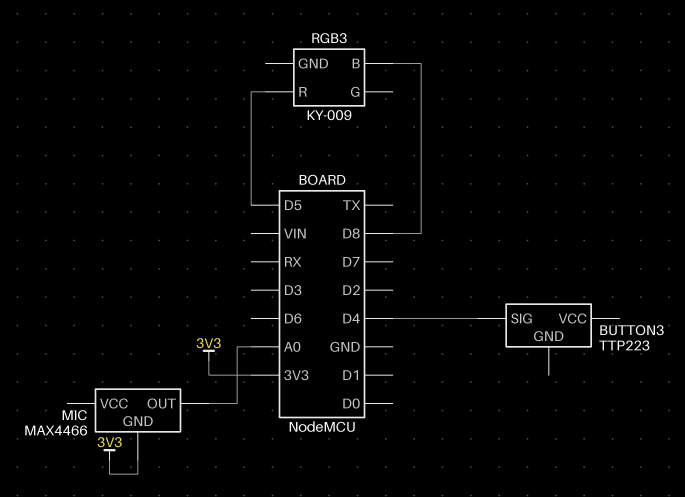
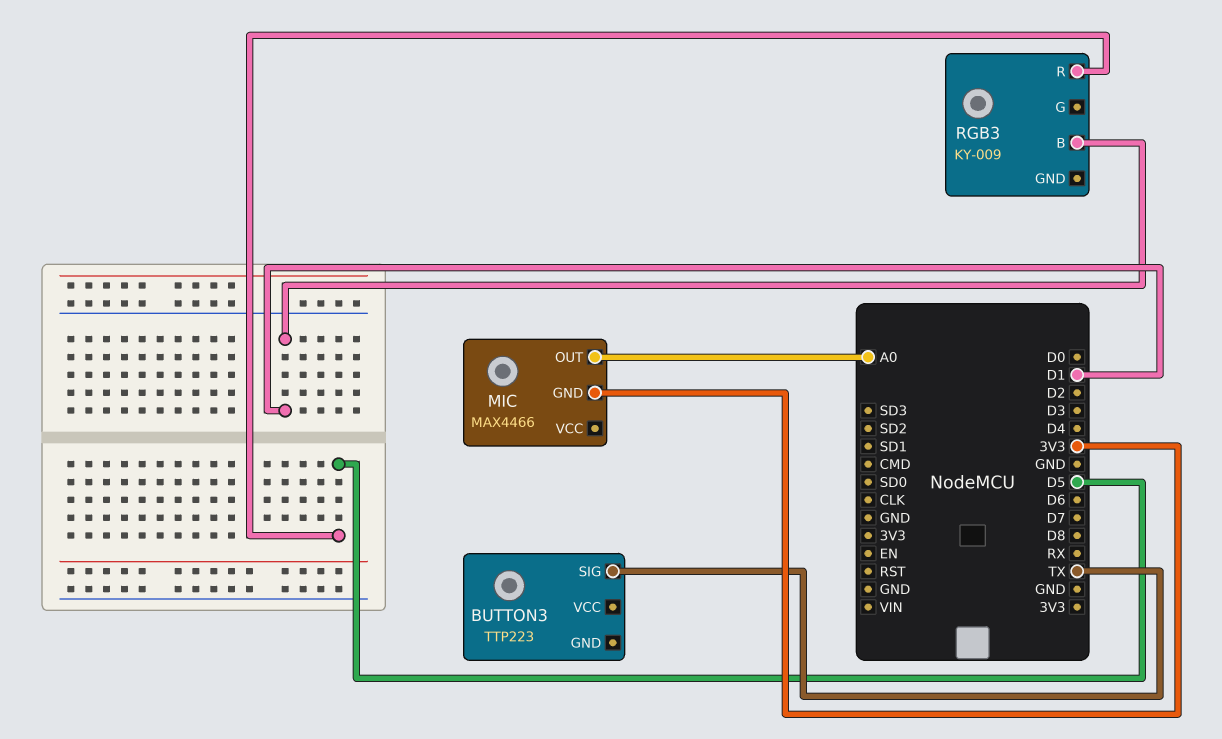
BUTTON3 pin SIG: D4 -> TX
RGB3 pin B: D8 -> D1

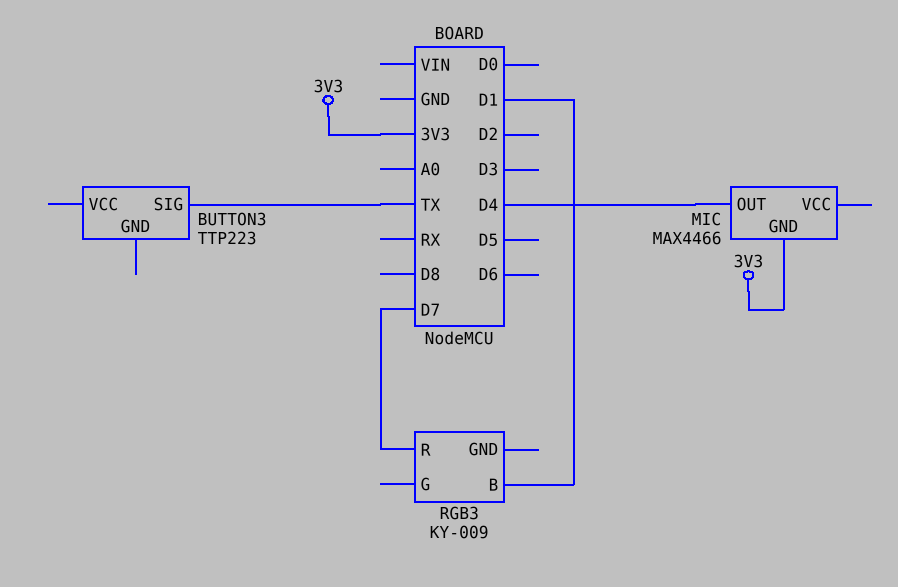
MIC pin OUT: A0 -> D4
RGB3 pin R: D5 -> D7

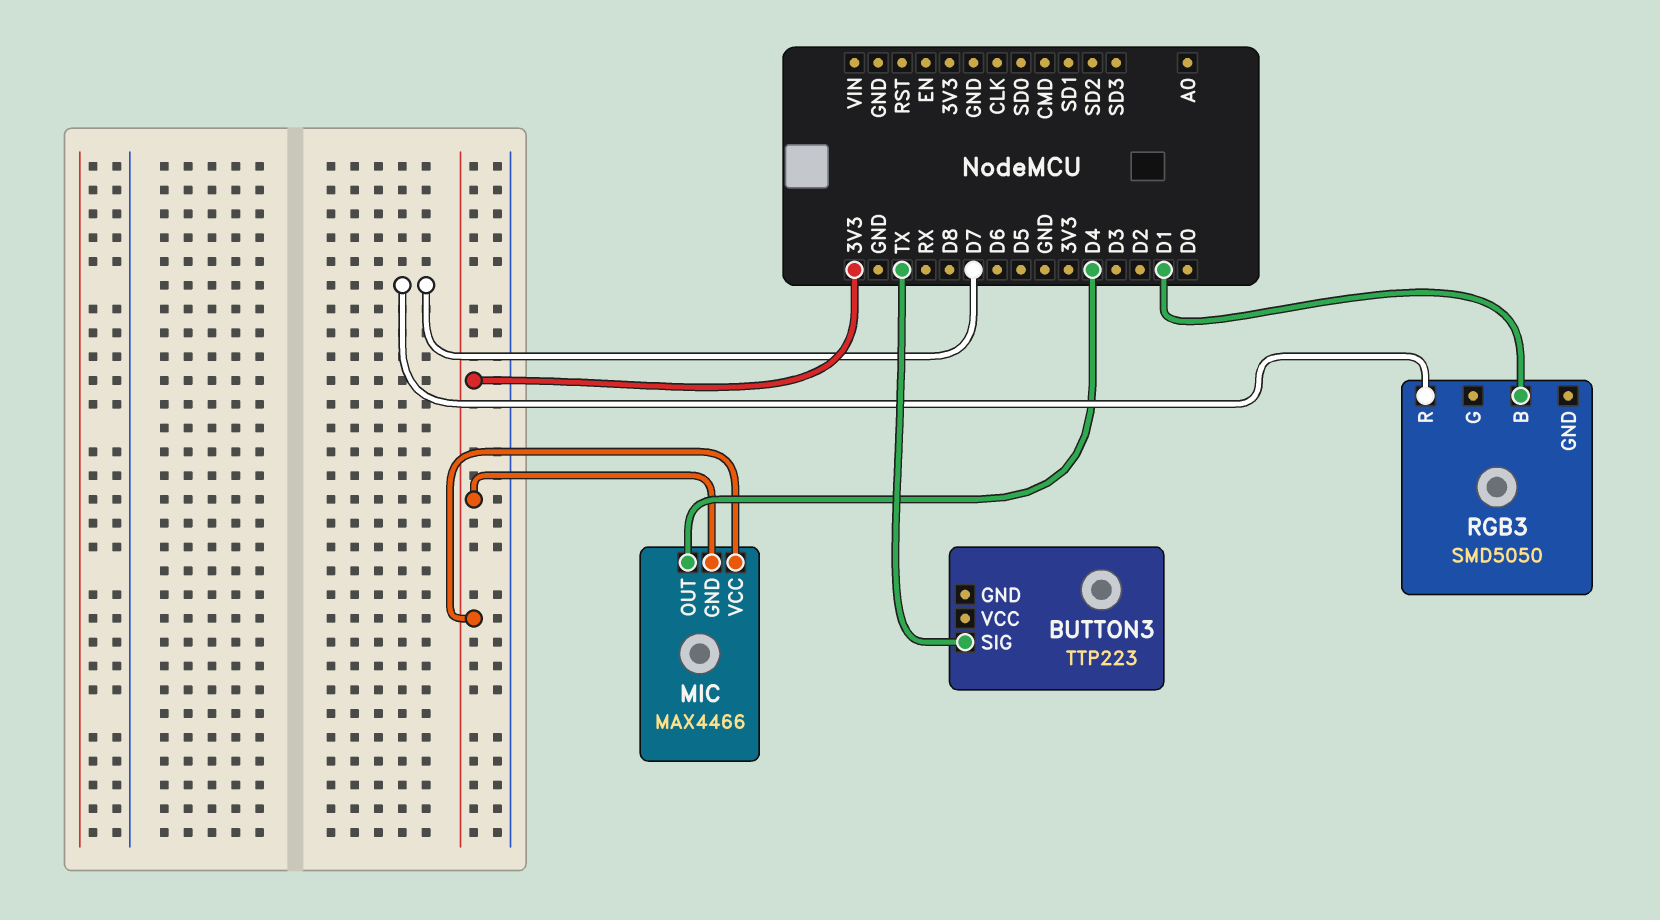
MIC pin VCC: none -> 3V3
RGB3: KY-009 -> SMD5050

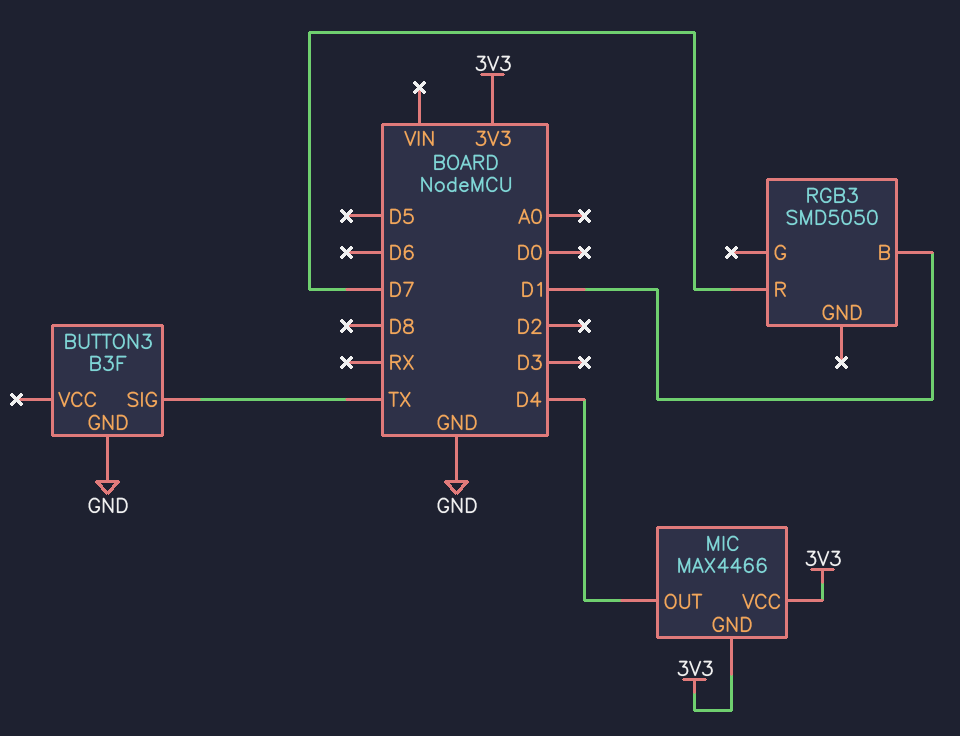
BUTTON3: TTP223 -> B3F
BUTTON3 pin GND: none -> GND

